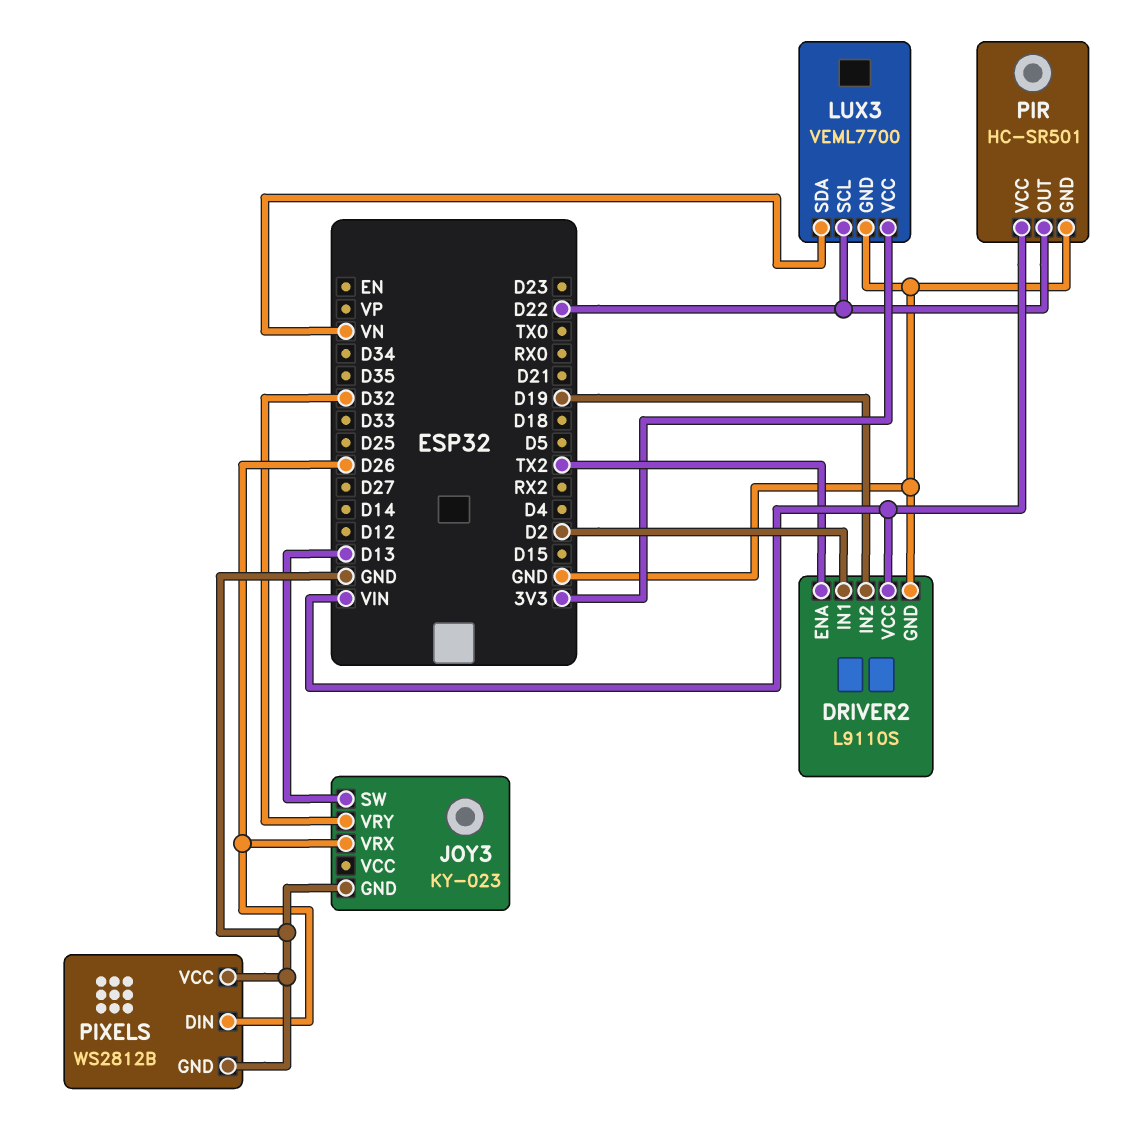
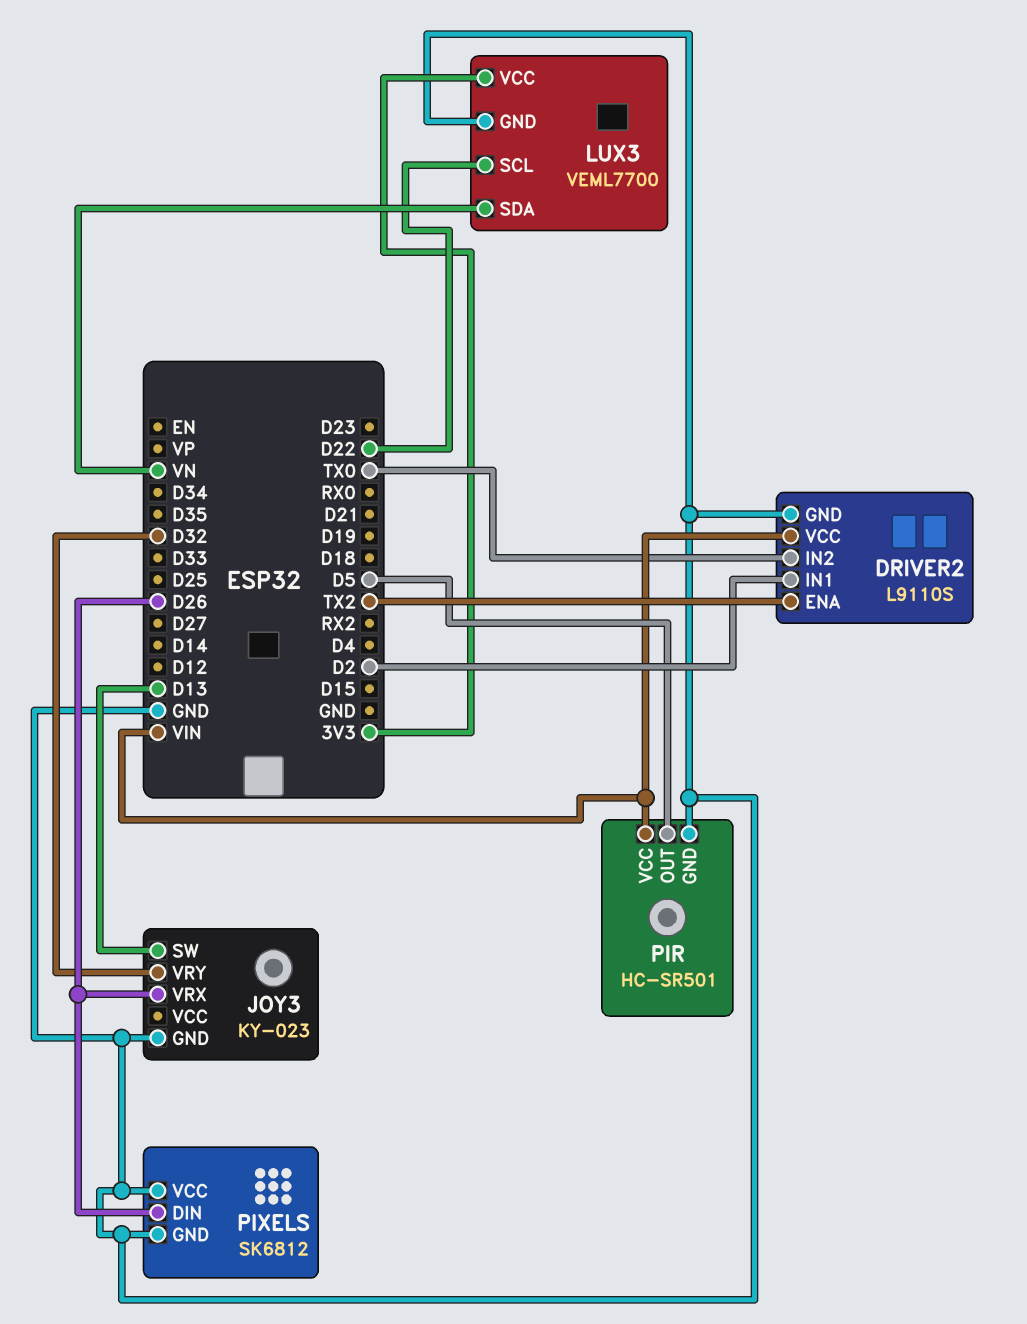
DRIVER2 pin IN2: D19 -> TX0
PIR pin OUT: D22 -> D5
PIXELS: WS2812B -> SK6812

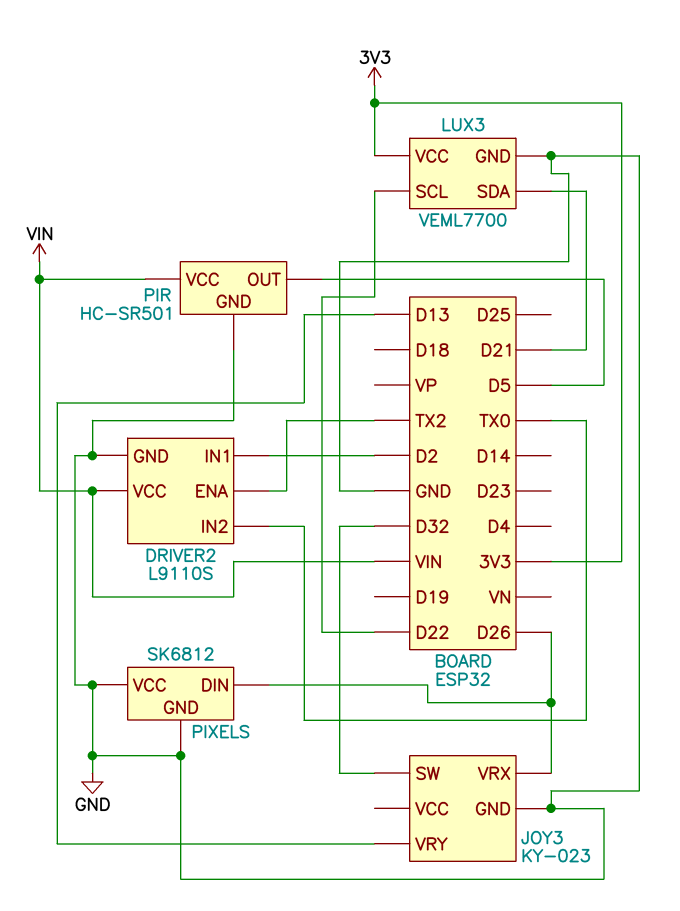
JOY3 pin SW: D13 -> D32
JOY3 pin VRY: D32 -> D13
LUX3 pin SDA: VN -> D21

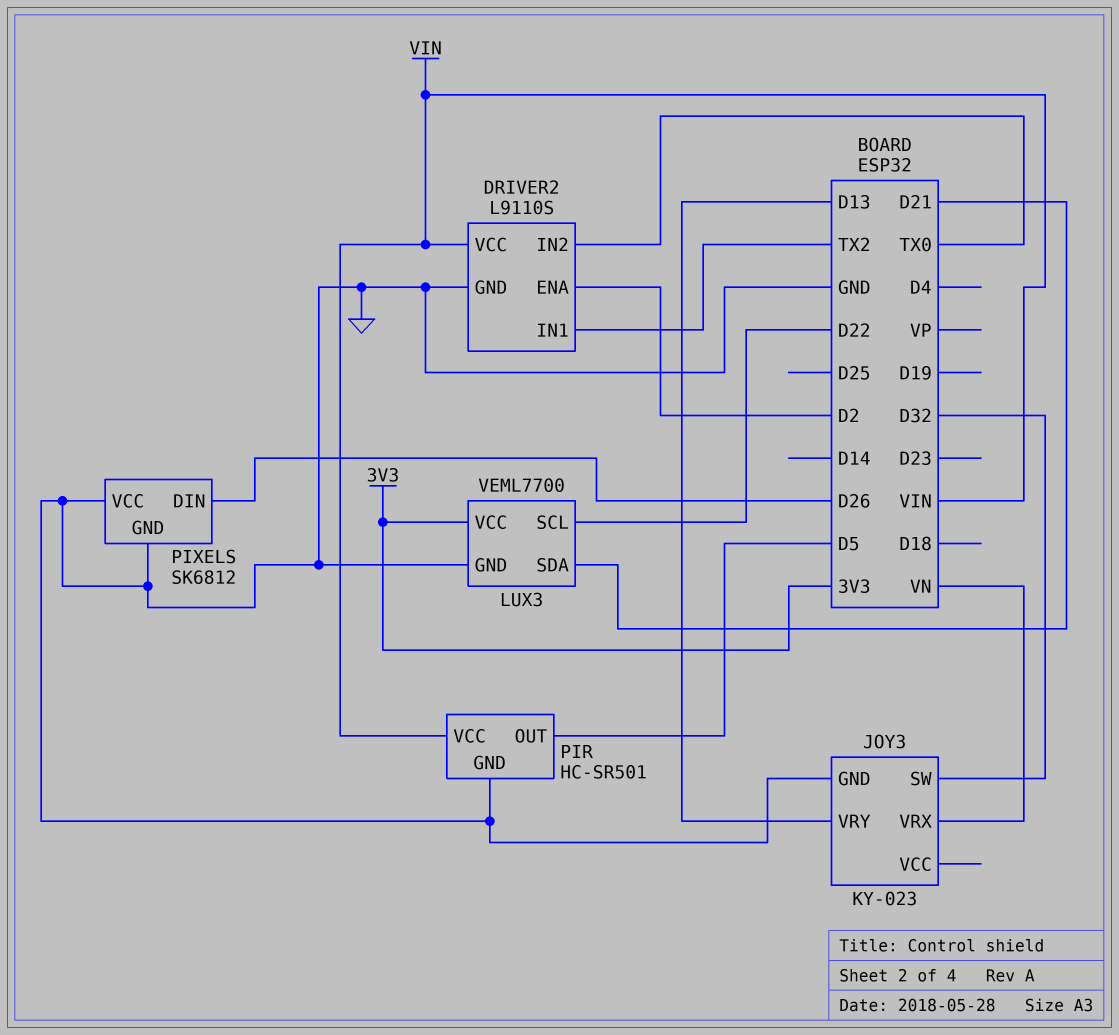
DRIVER2 pin ENA: TX2 -> D2
DRIVER2 pin IN1: D2 -> TX2
JOY3 pin VRX: D26 -> VN

